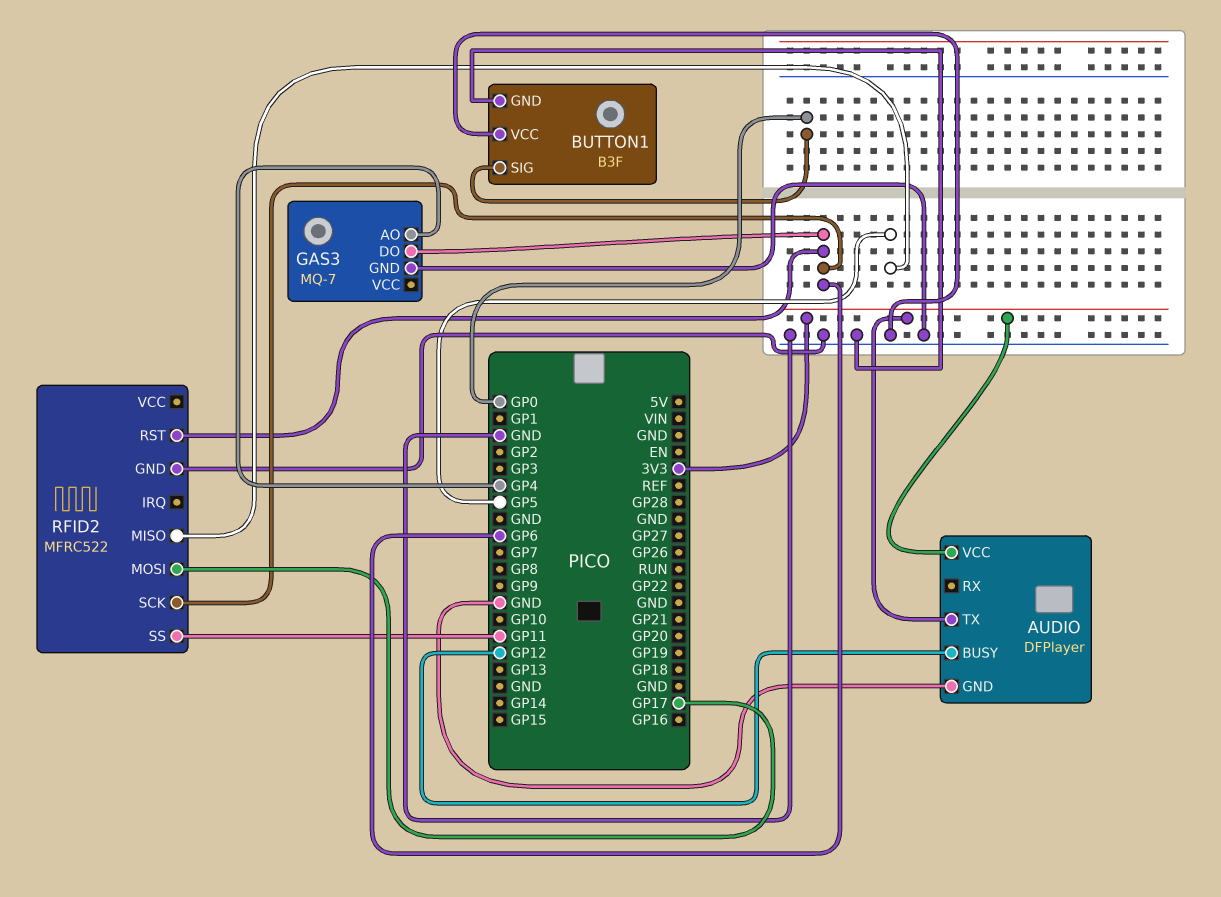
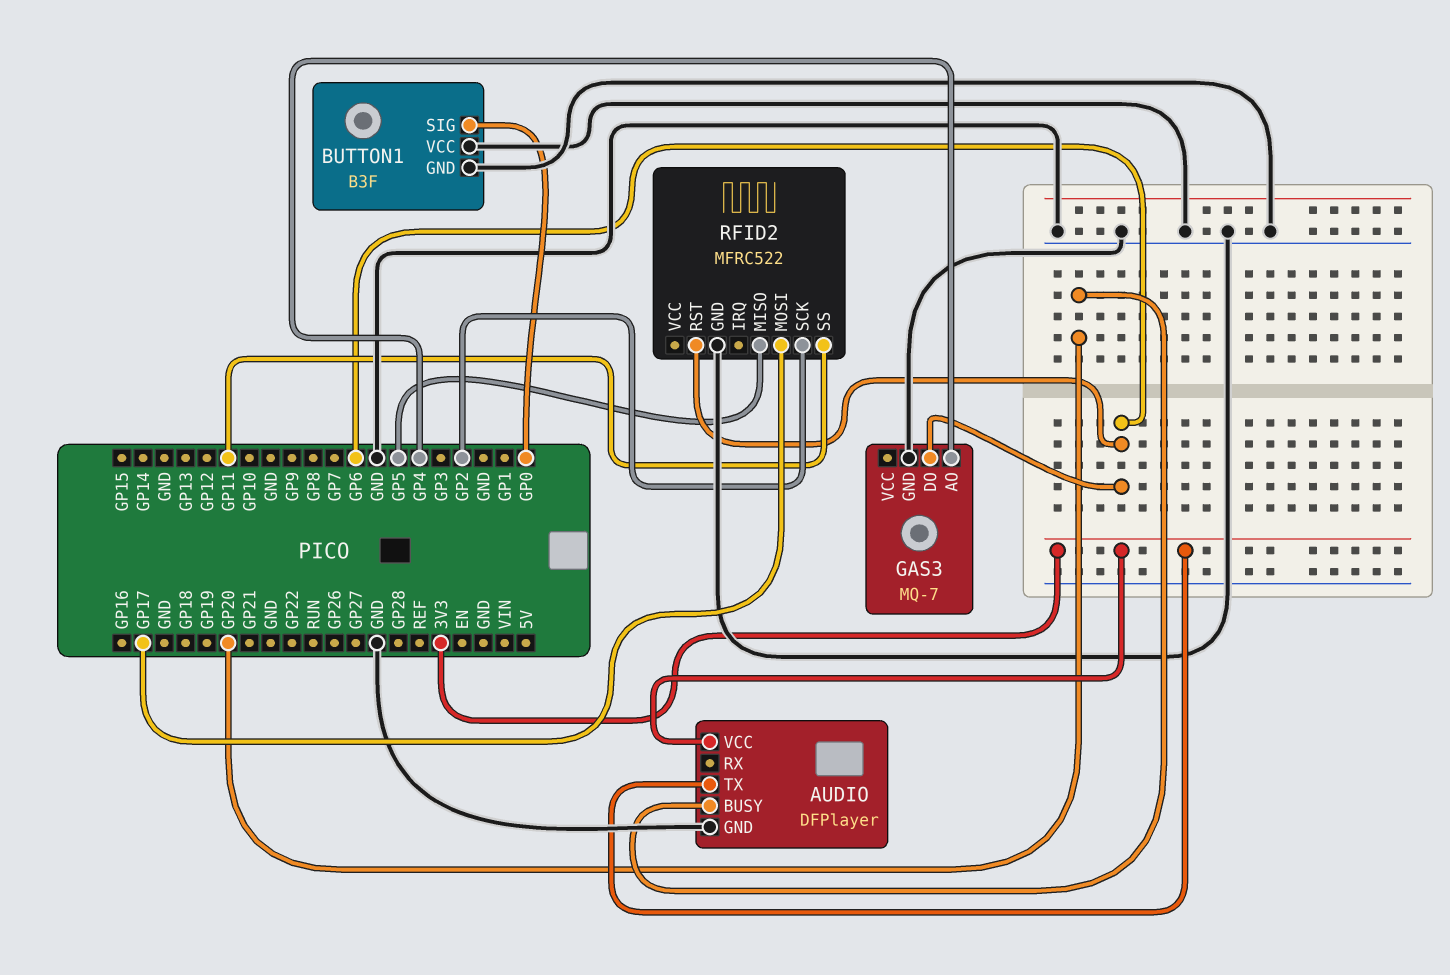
AUDIO pin BUSY: GP12 -> GP20
RFID2 pin SCK: GP6 -> GP2

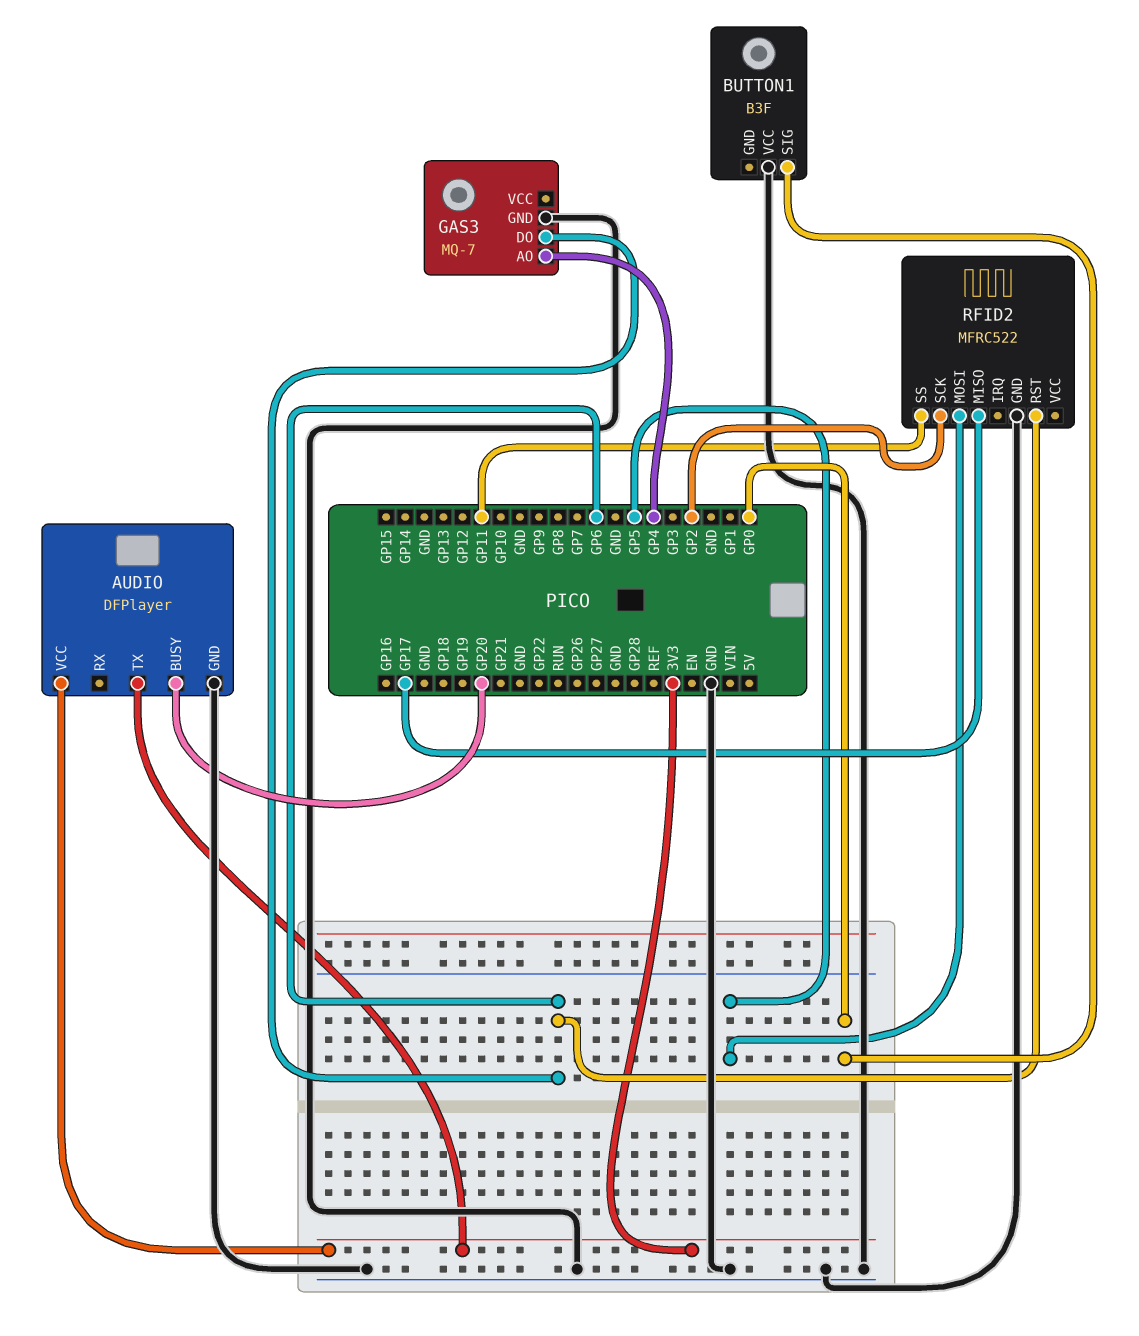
BUTTON1 pin GND: GND -> none
RFID2 pin MISO: GP5 -> GP17
RFID2 pin MOSI: GP17 -> GP5

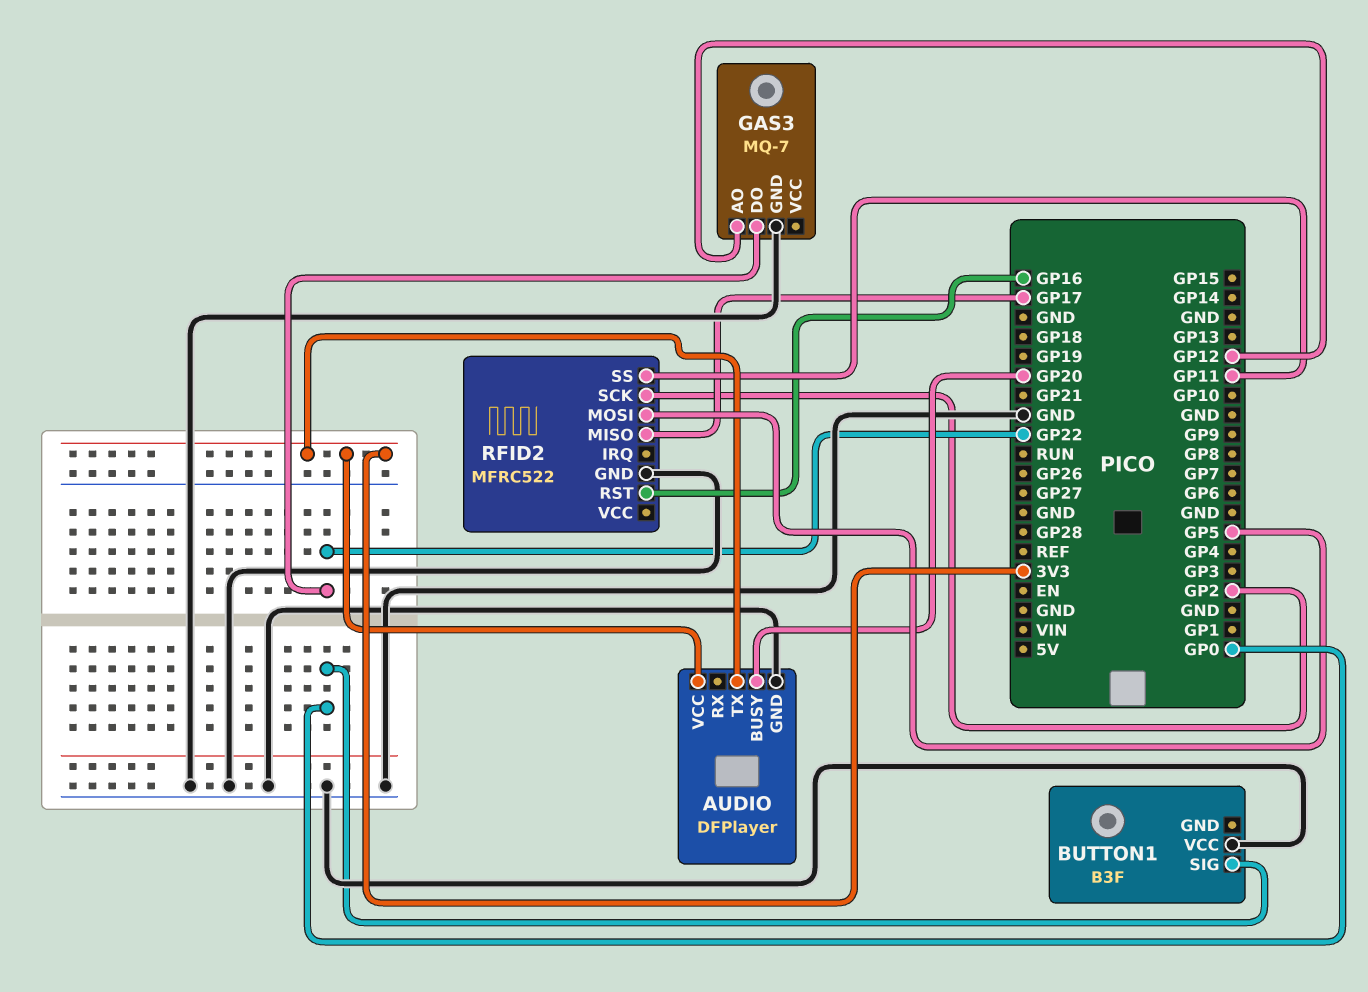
GAS3 pin AO: GP4 -> GP12
GAS3 pin DO: GP6 -> GP22
RFID2 pin RST: GP6 -> GP16

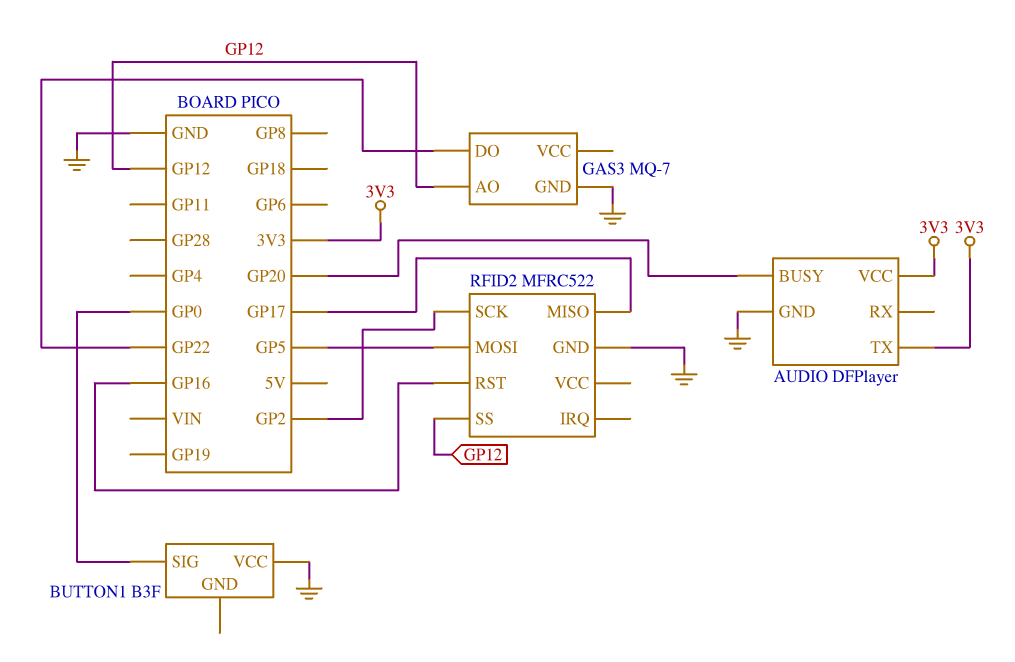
RFID2 pin SS: GP11 -> GP12

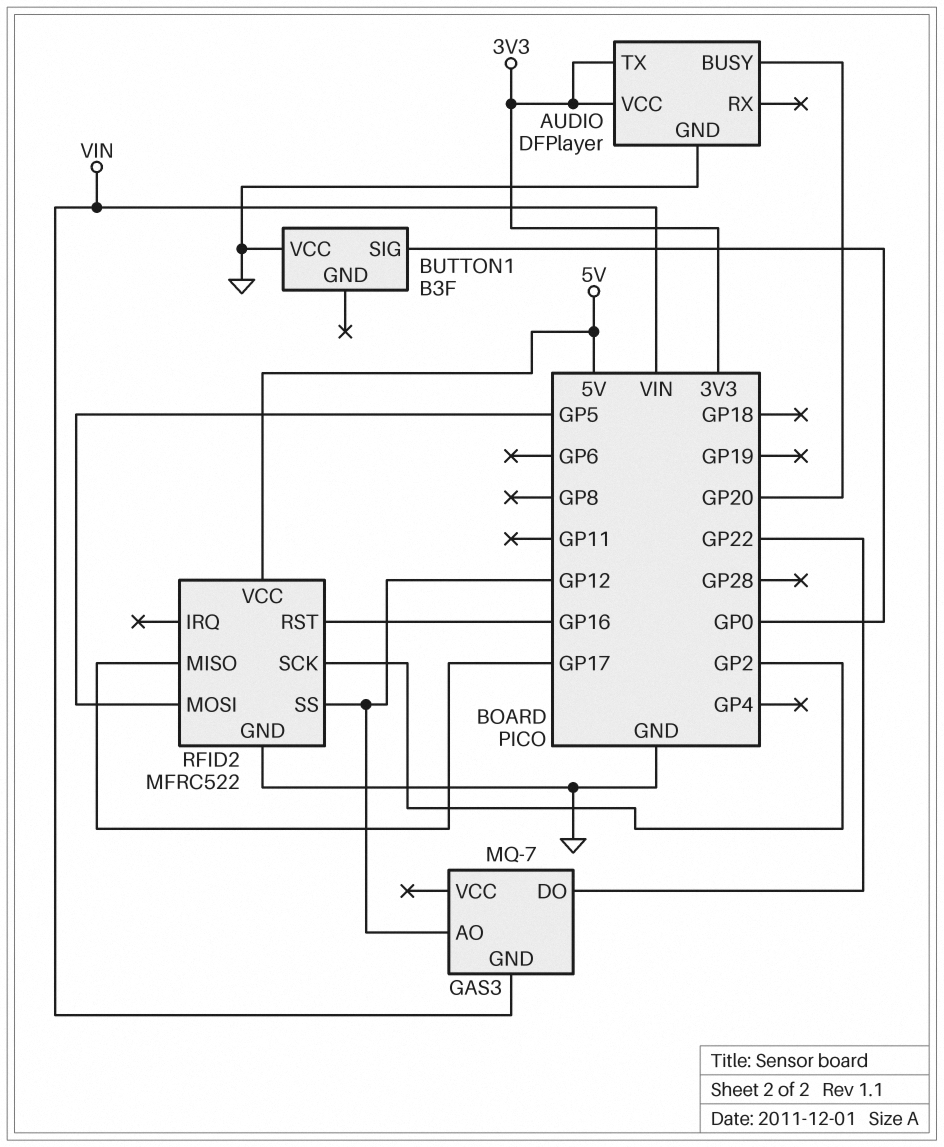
GAS3 pin GND: GND -> VIN
RFID2 pin VCC: none -> 5V

